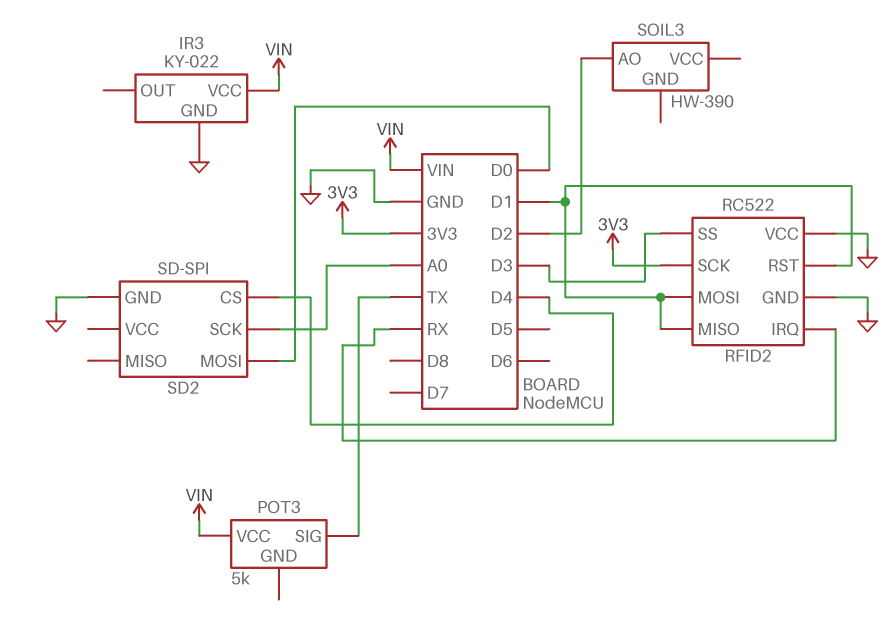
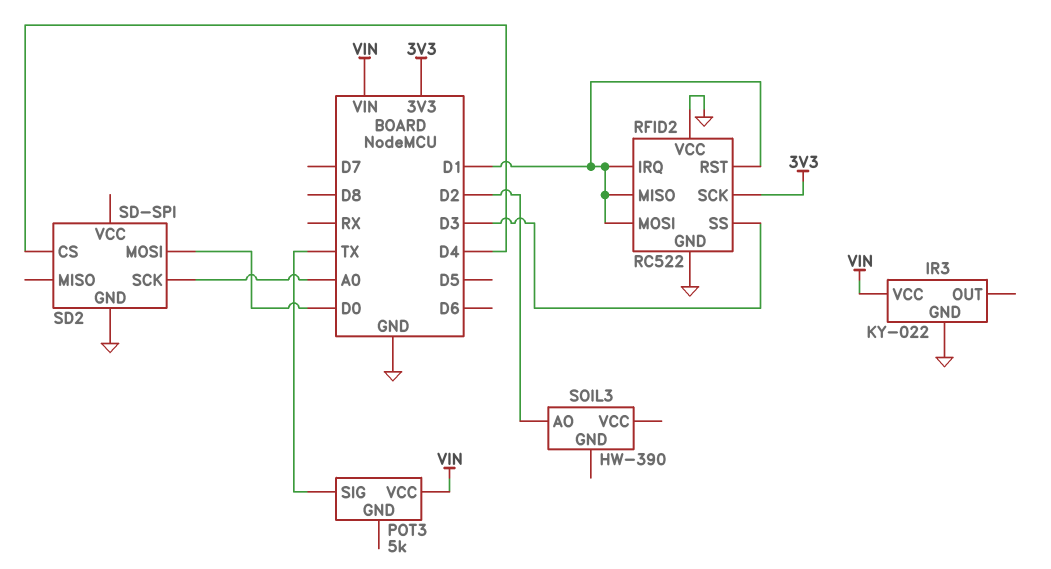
RFID2 pin IRQ: RX -> D1

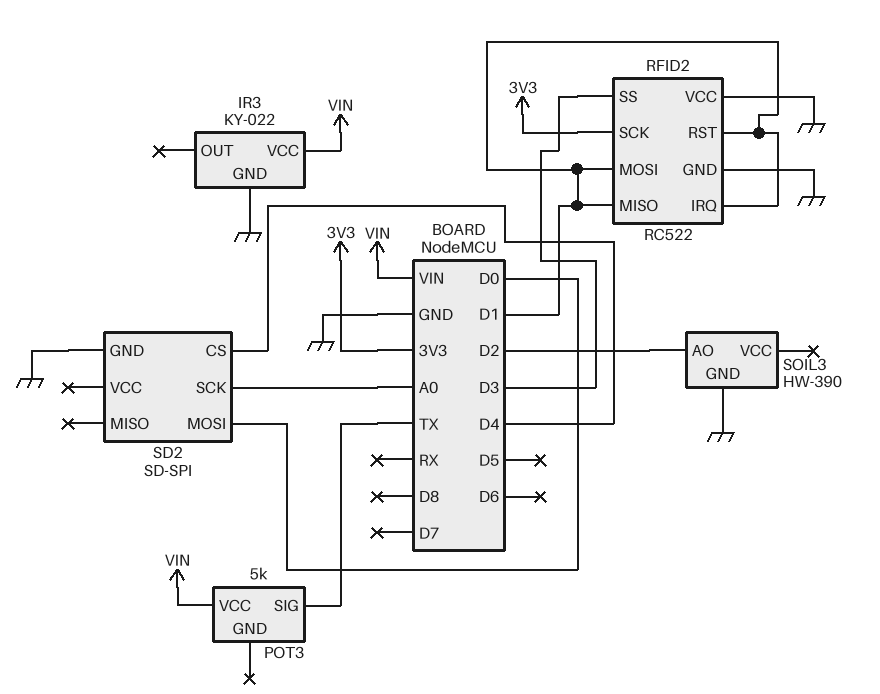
SOIL3 pin GND: none -> GND

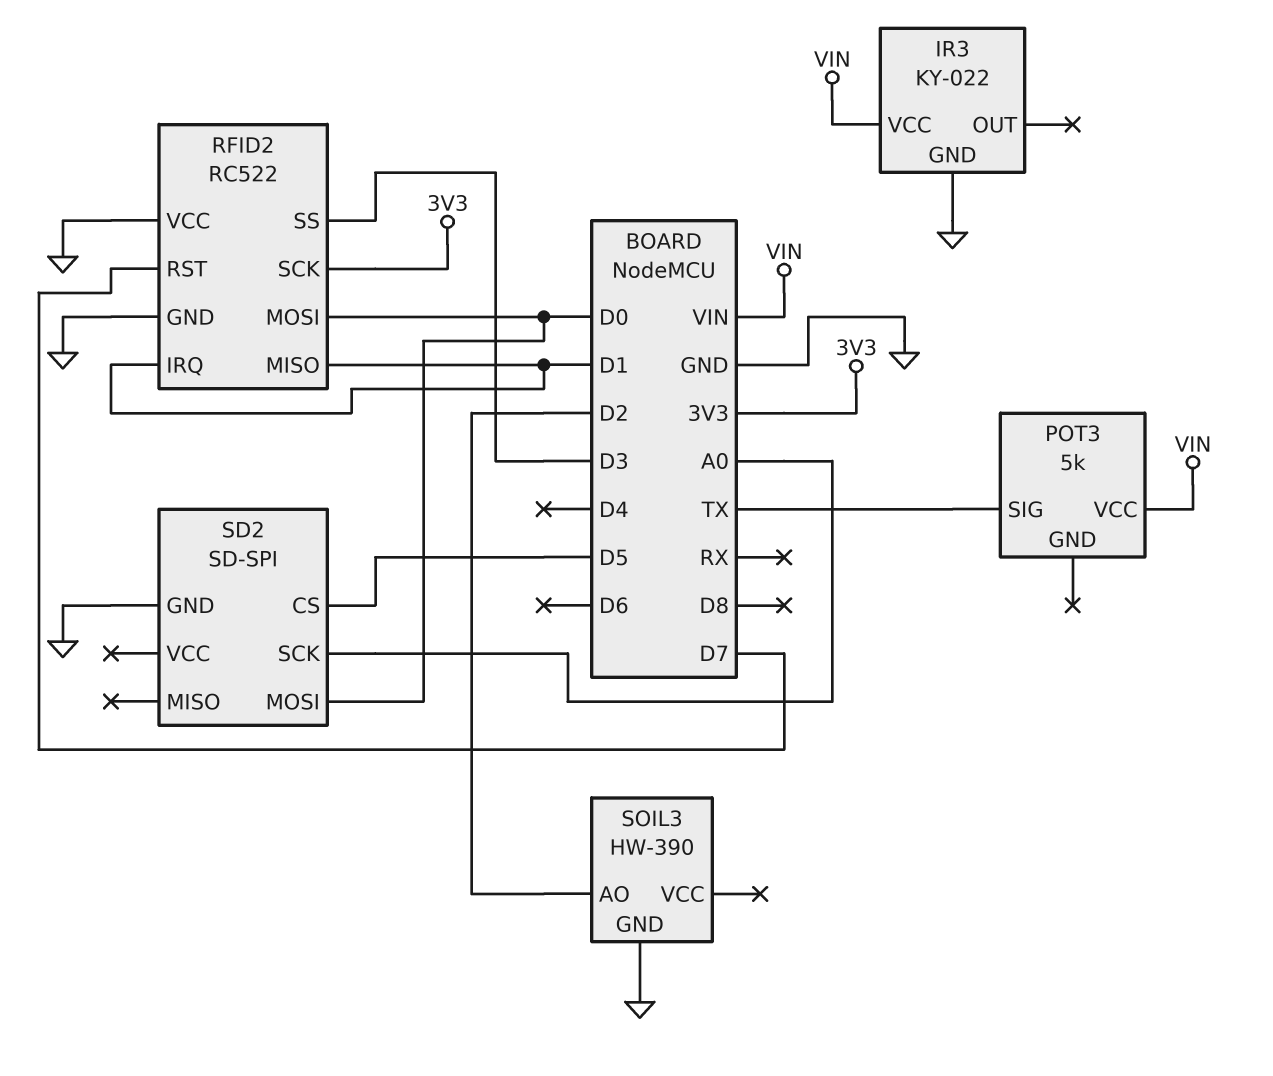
RFID2 pin MOSI: D1 -> D0
RFID2 pin RST: D1 -> D7
SD2 pin CS: D4 -> D5

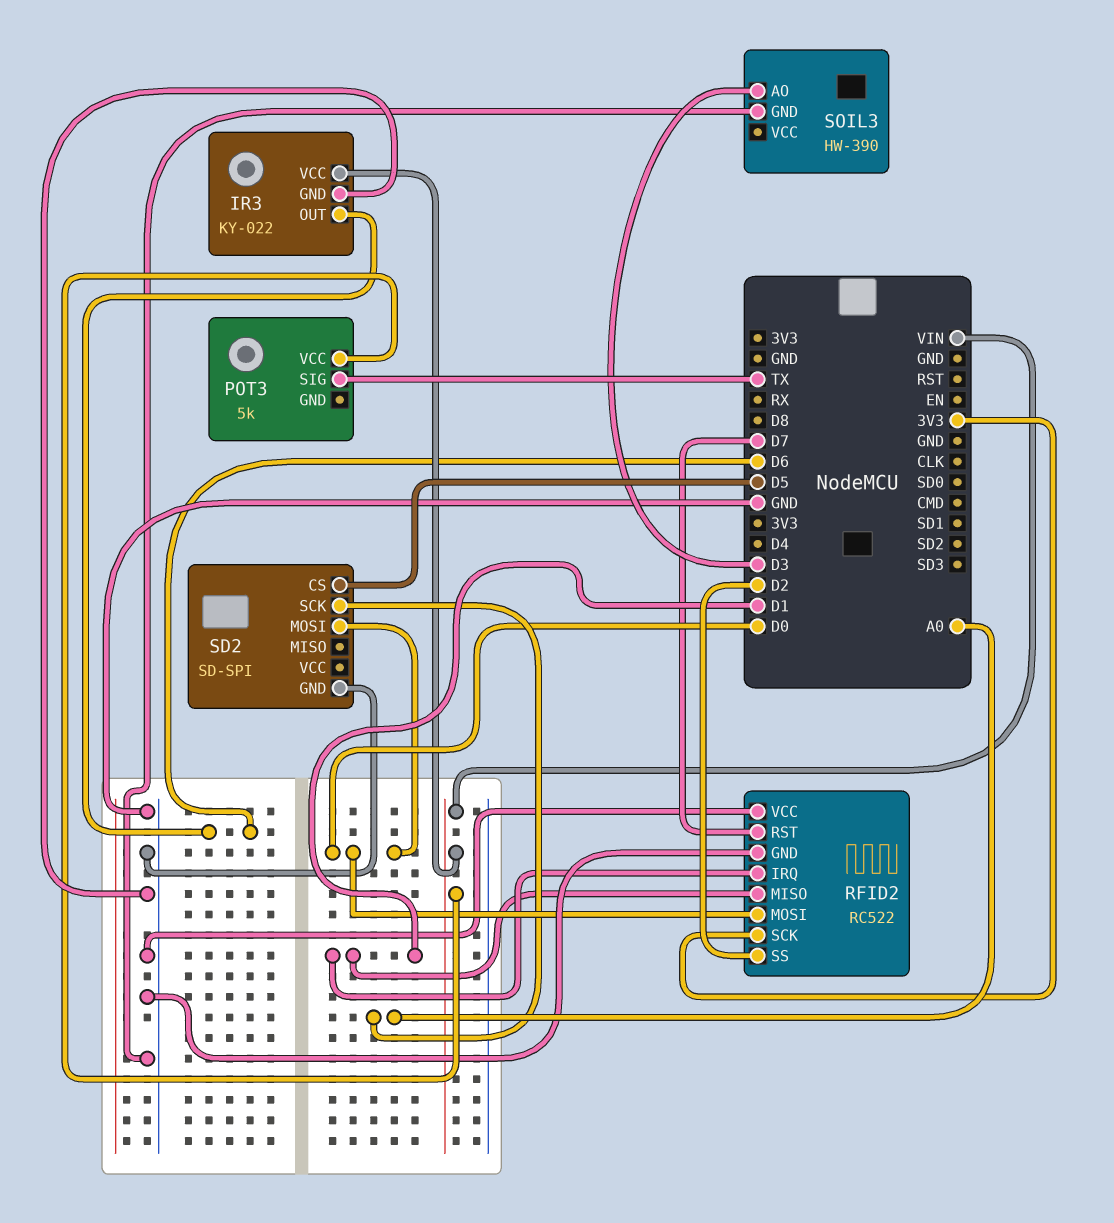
IR3 pin OUT: none -> D6
RFID2 pin SS: D3 -> D2
SOIL3 pin AO: D2 -> D3

